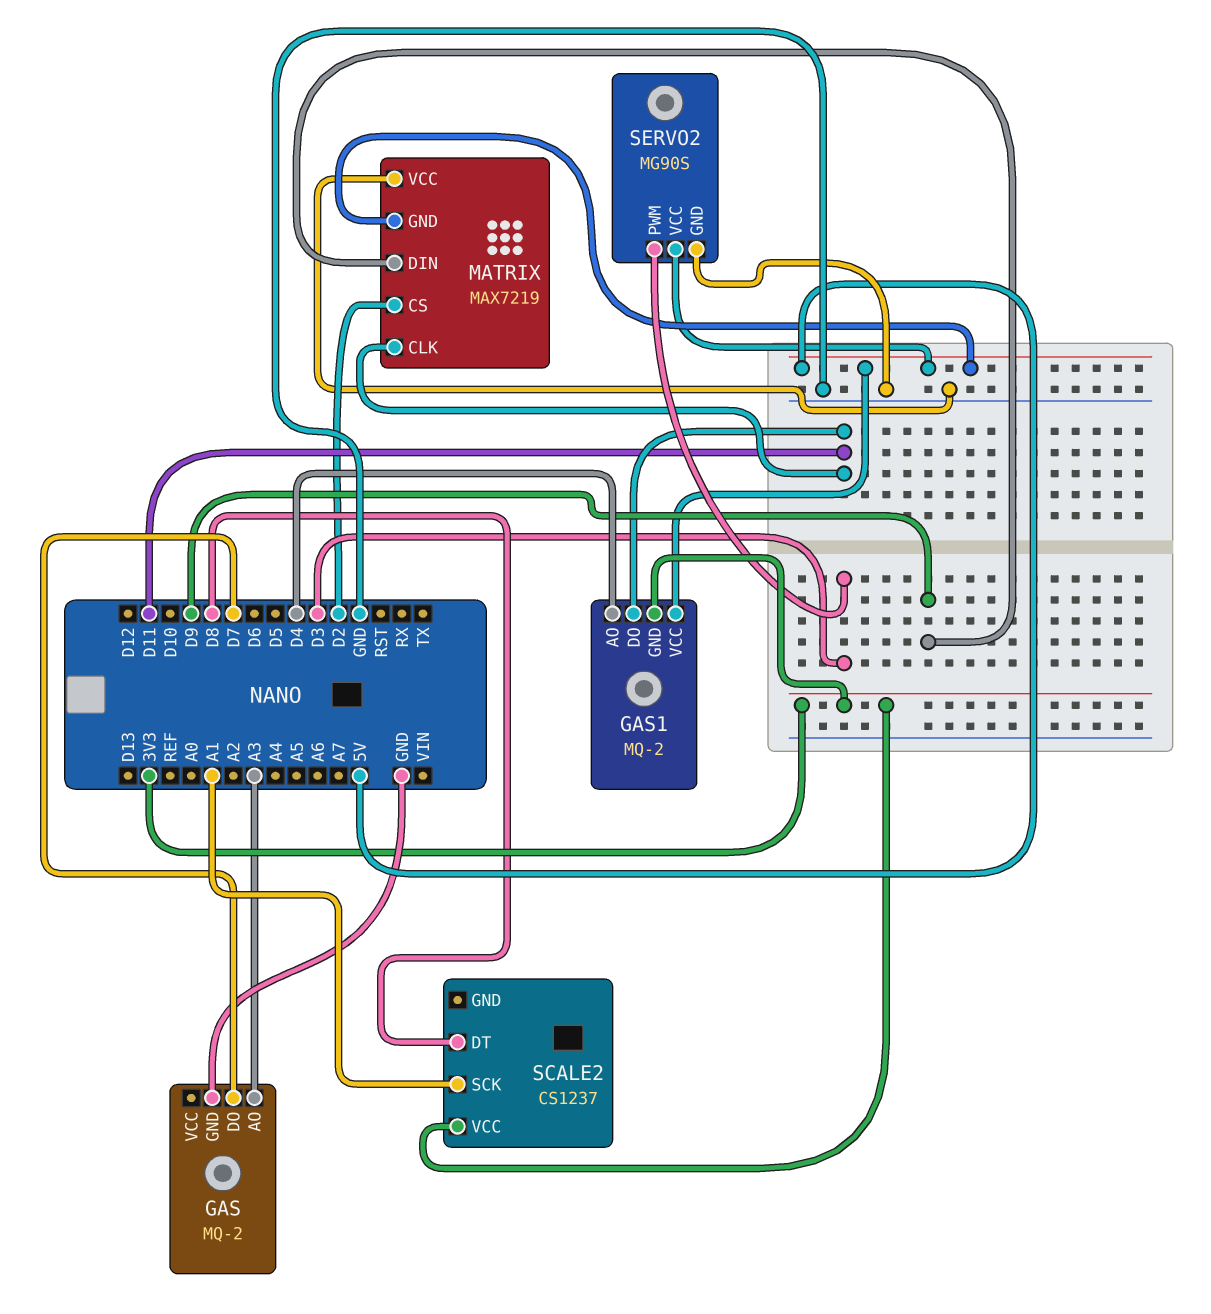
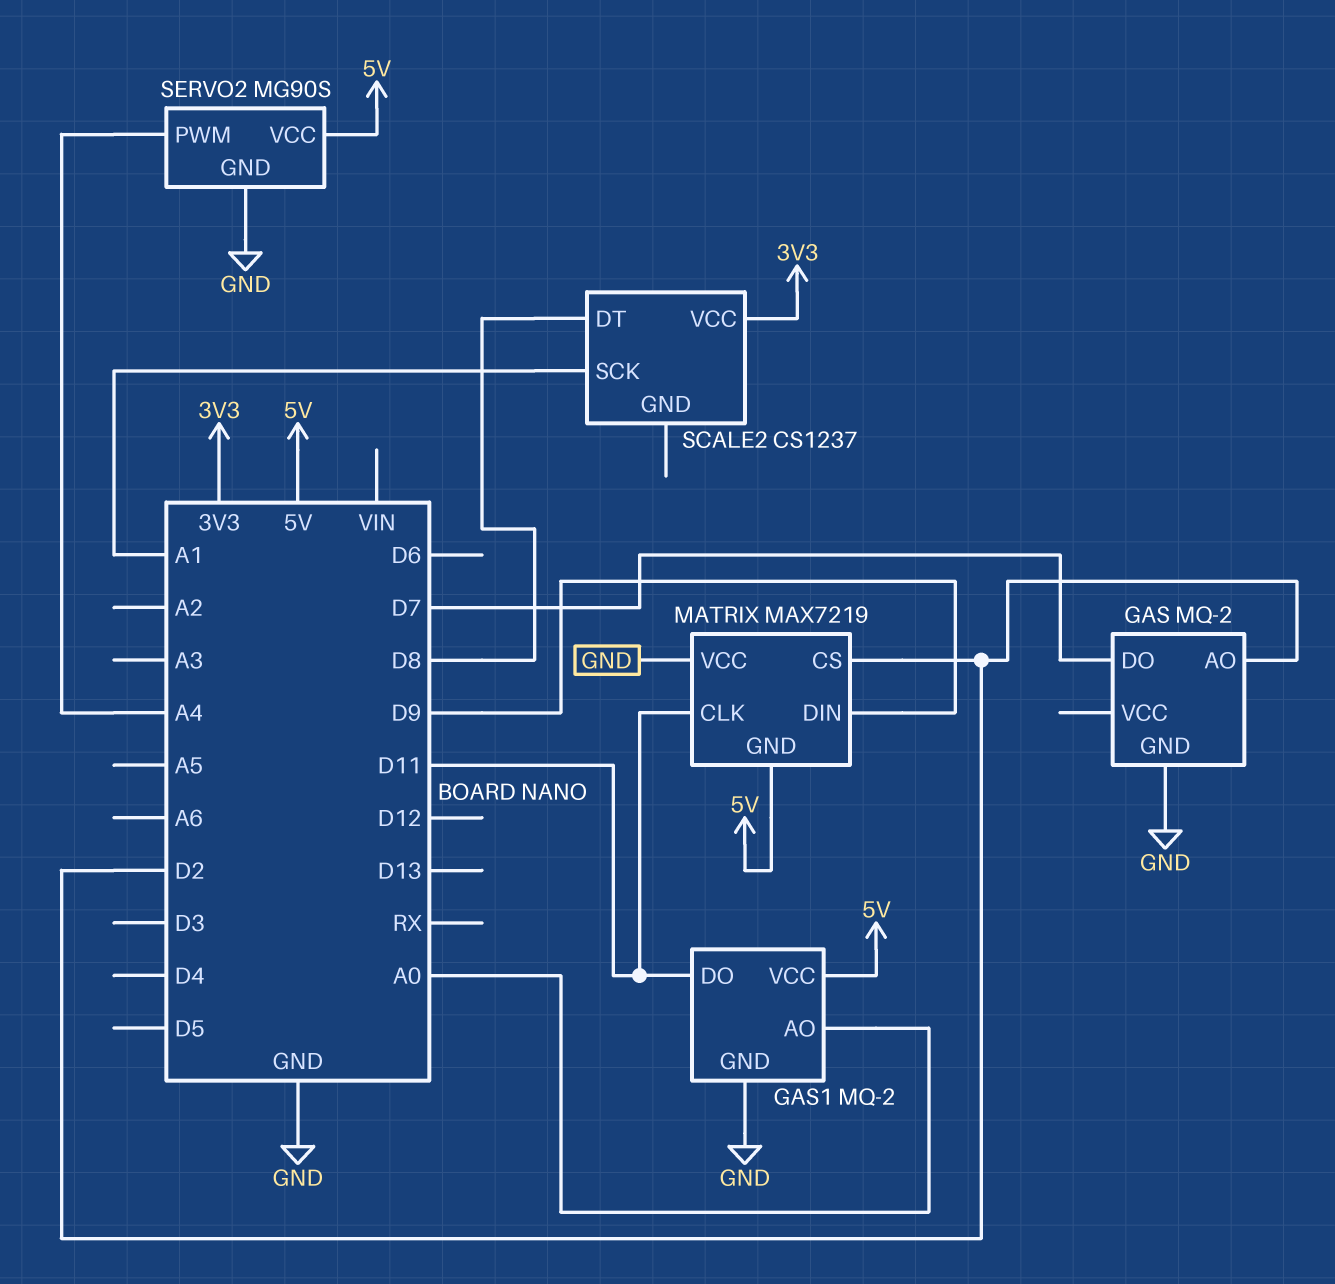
GAS pin AO: A3 -> D2
GAS1 pin AO: D4 -> A0
GAS1 pin GND: 3V3 -> GND
SERVO2 pin PWM: D3 -> A4

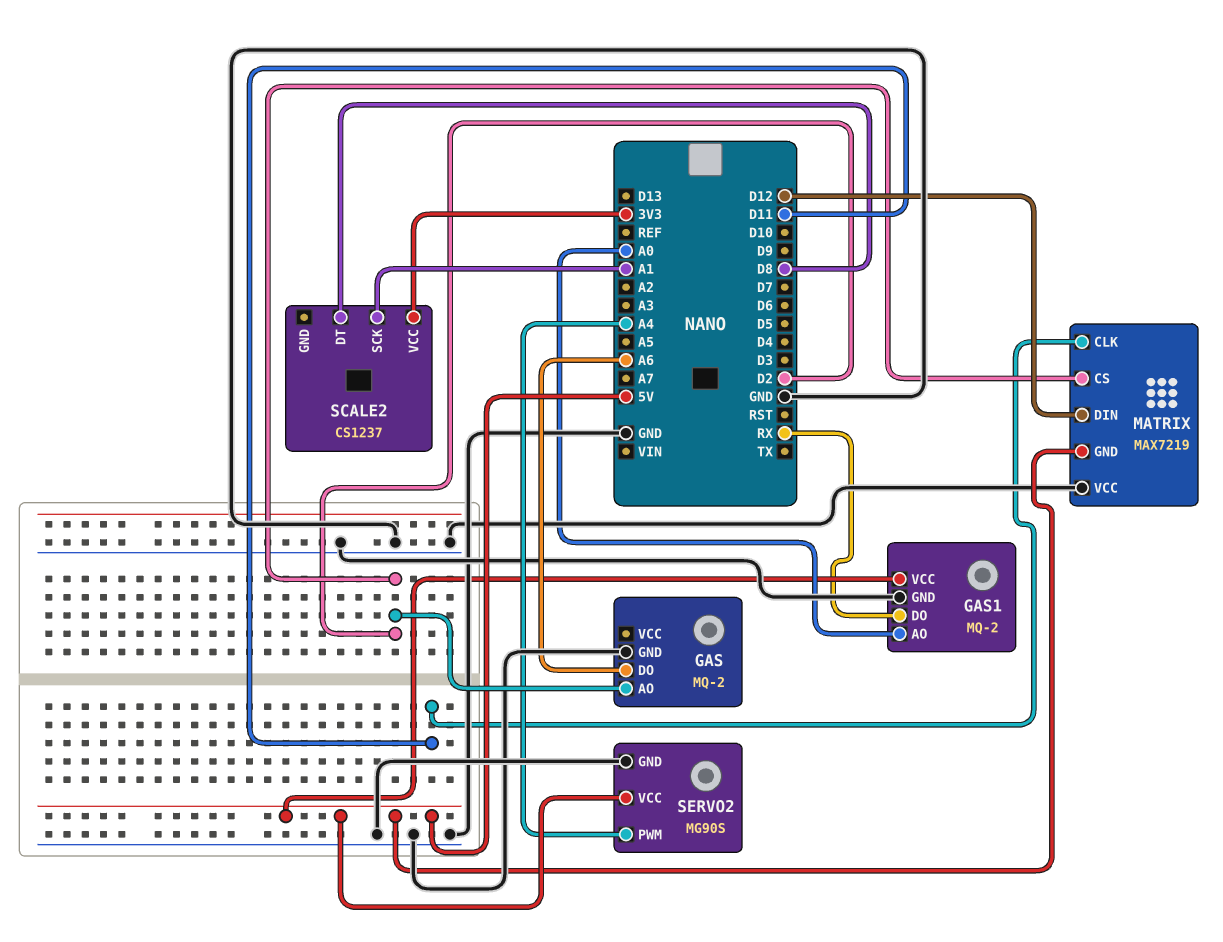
GAS pin DO: D7 -> A6
GAS1 pin DO: D11 -> RX
MATRIX pin DIN: D9 -> D12

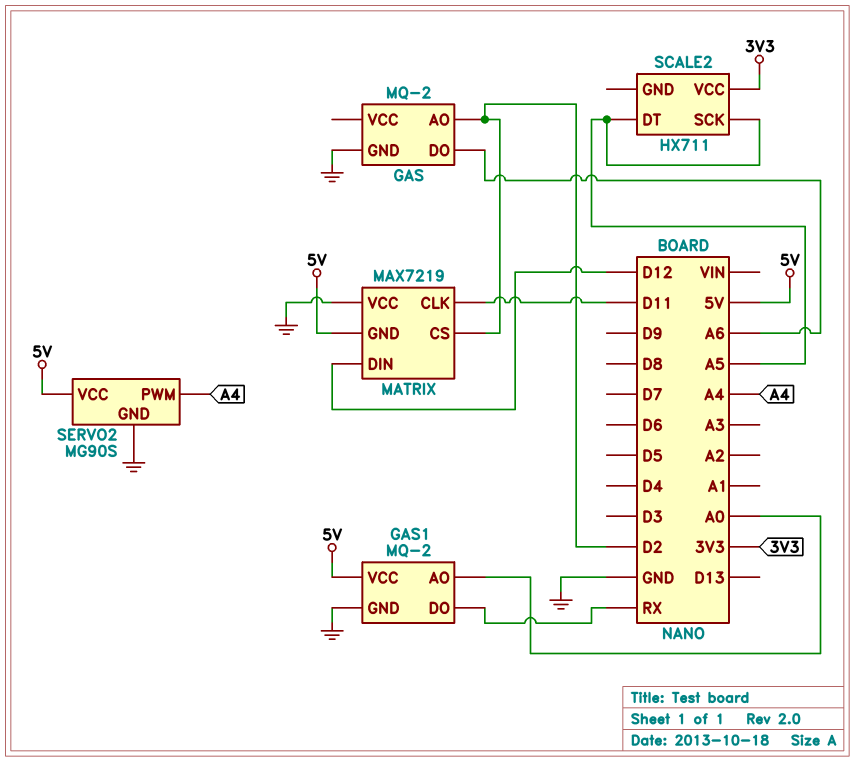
SCALE2: CS1237 -> HX711
SCALE2 pin DT: D8 -> A5
SCALE2 pin SCK: A1 -> A5

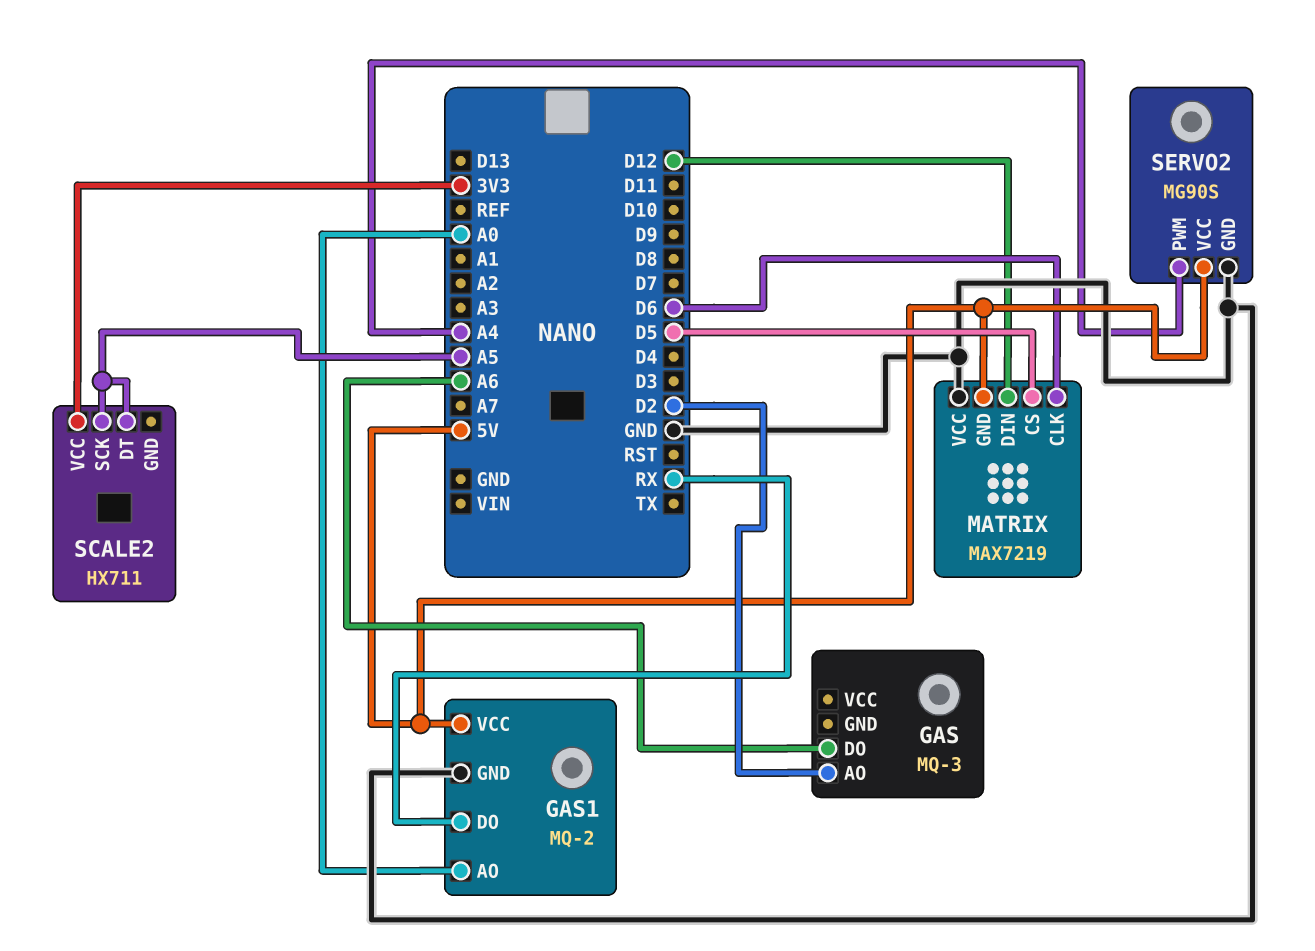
GAS: MQ-2 -> MQ-3
GAS pin GND: GND -> none
MATRIX pin CLK: D11 -> D6
MATRIX pin CS: D2 -> D5

